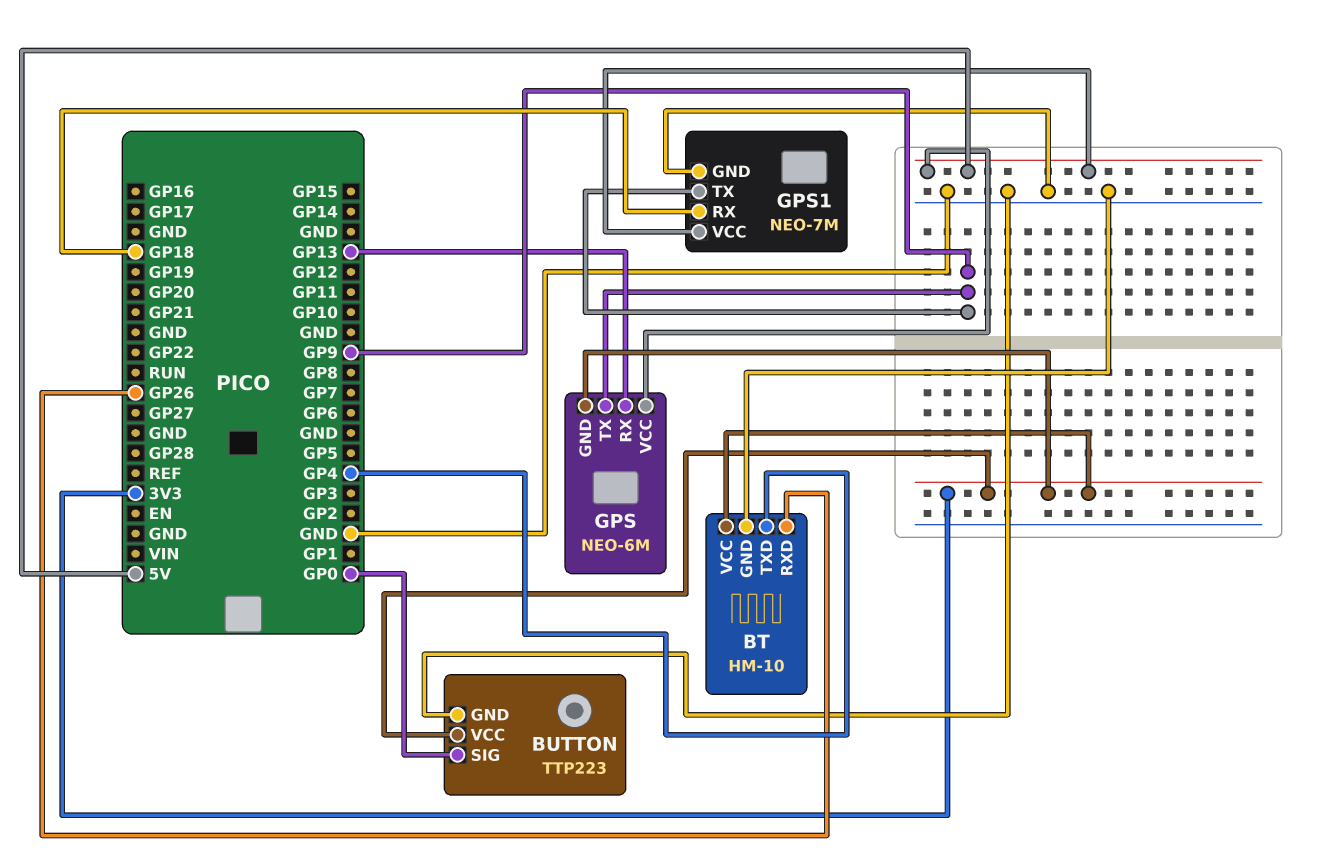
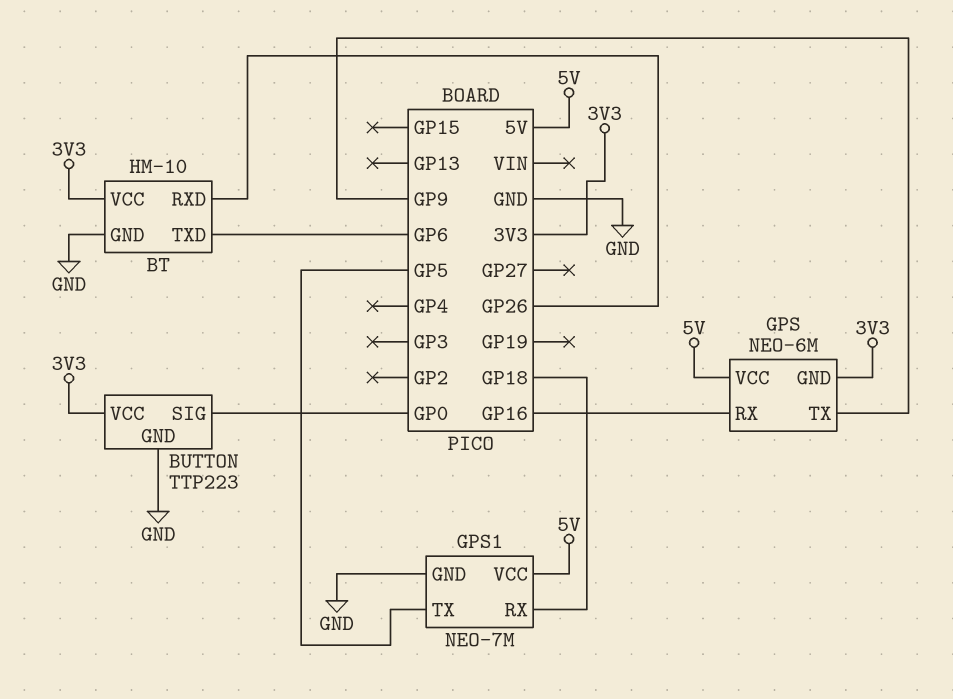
BT pin TXD: GP4 -> GP6
GPS pin RX: GP13 -> GP16
GPS1 pin TX: GP9 -> GP5

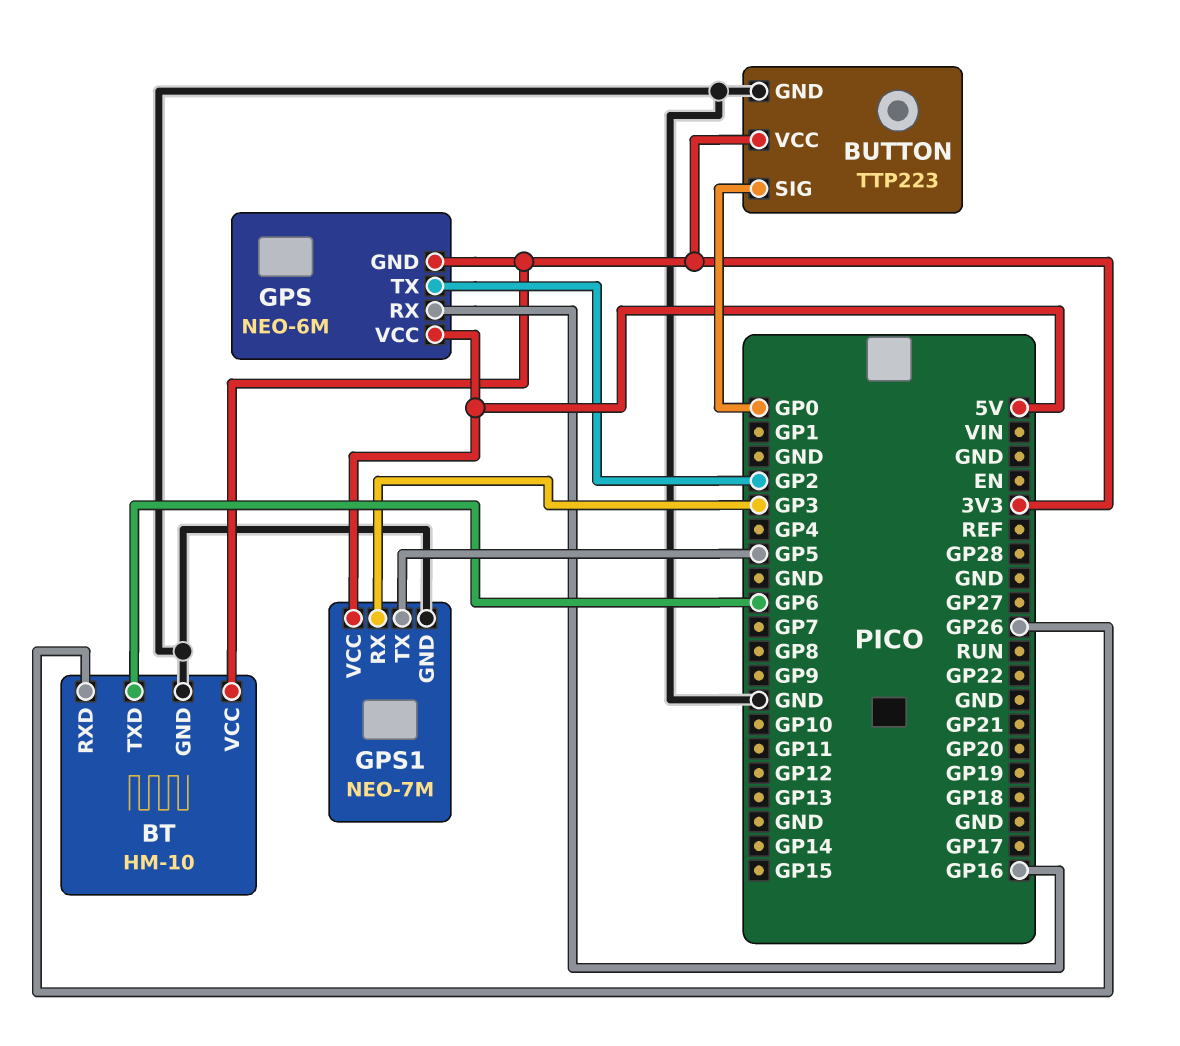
GPS pin TX: GP9 -> GP2
GPS1 pin RX: GP18 -> GP3

